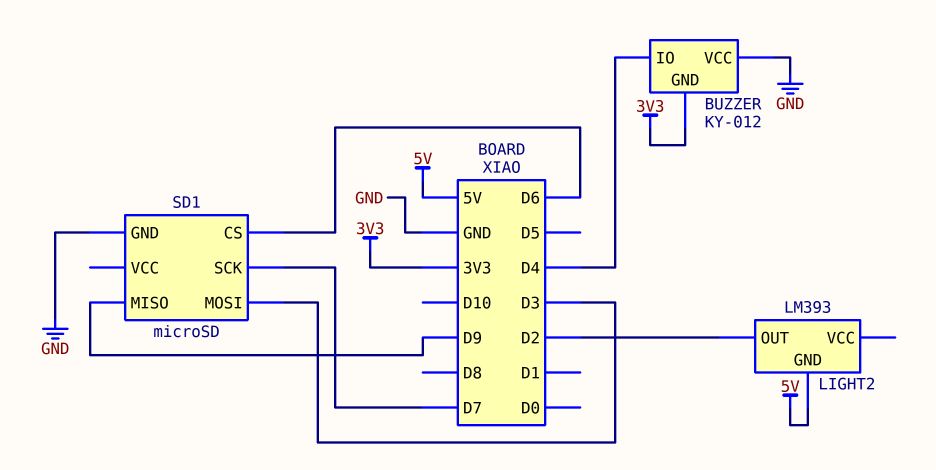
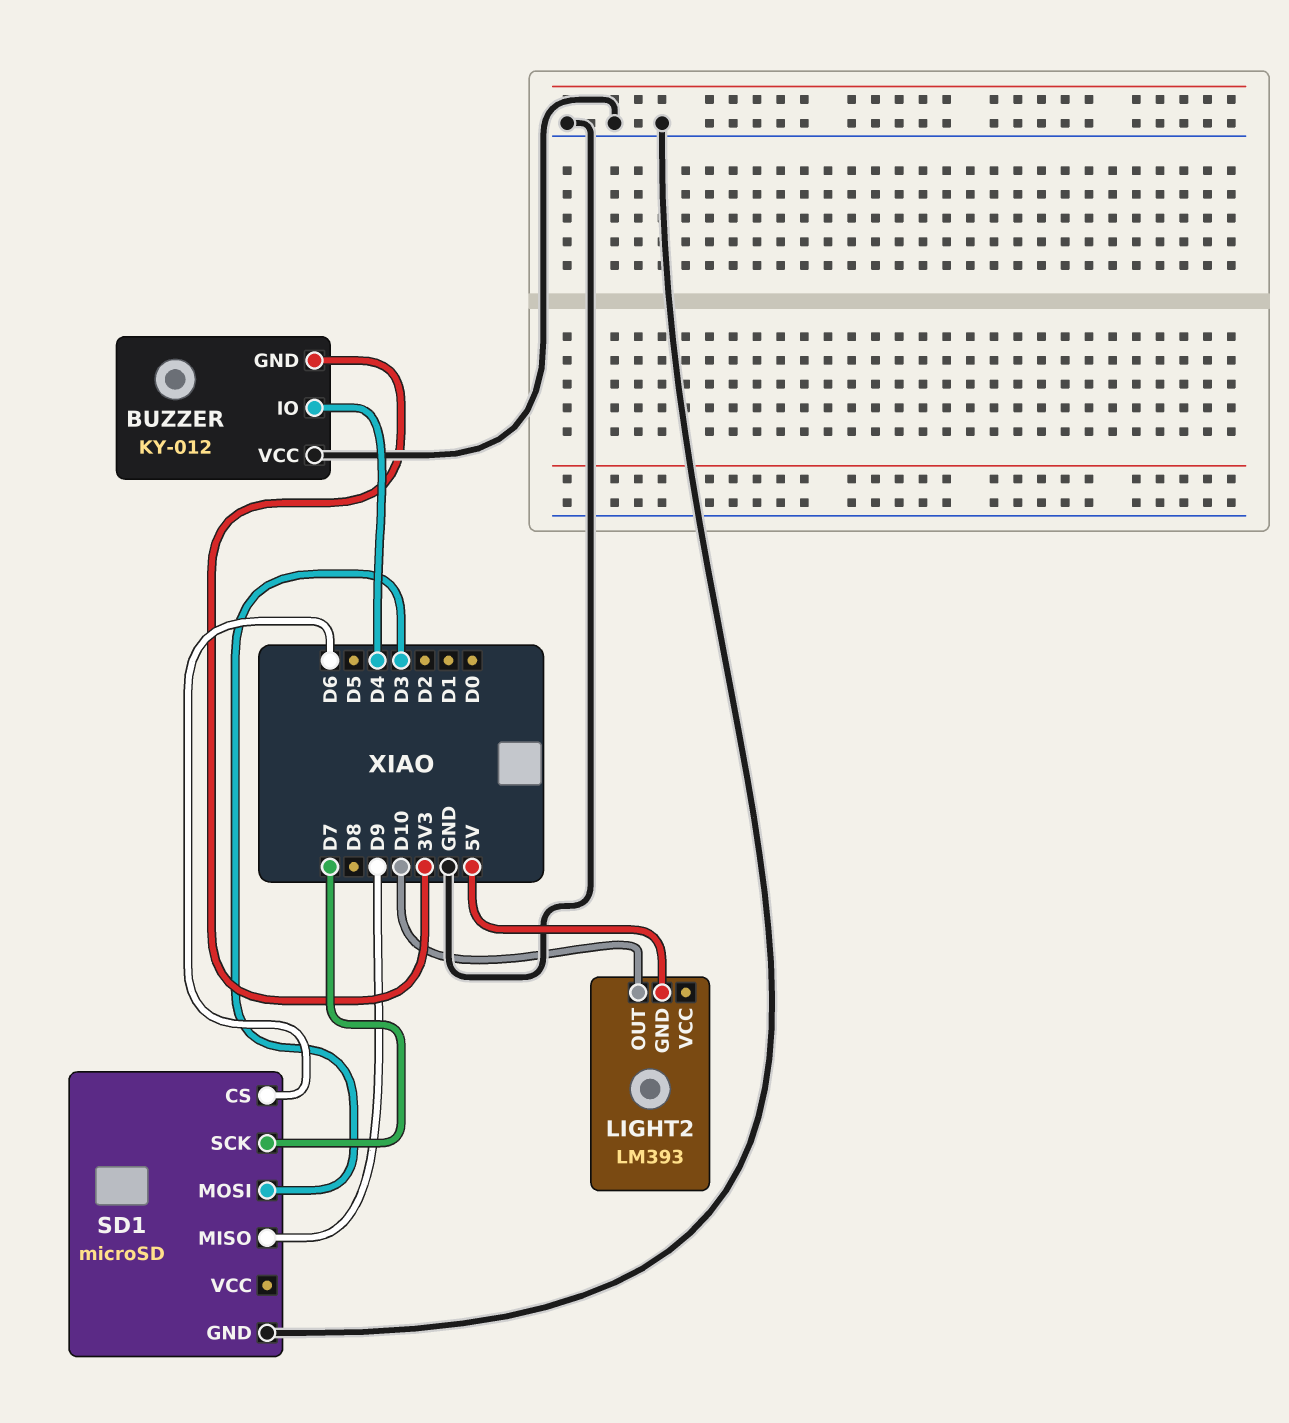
LIGHT2 pin OUT: D2 -> D10

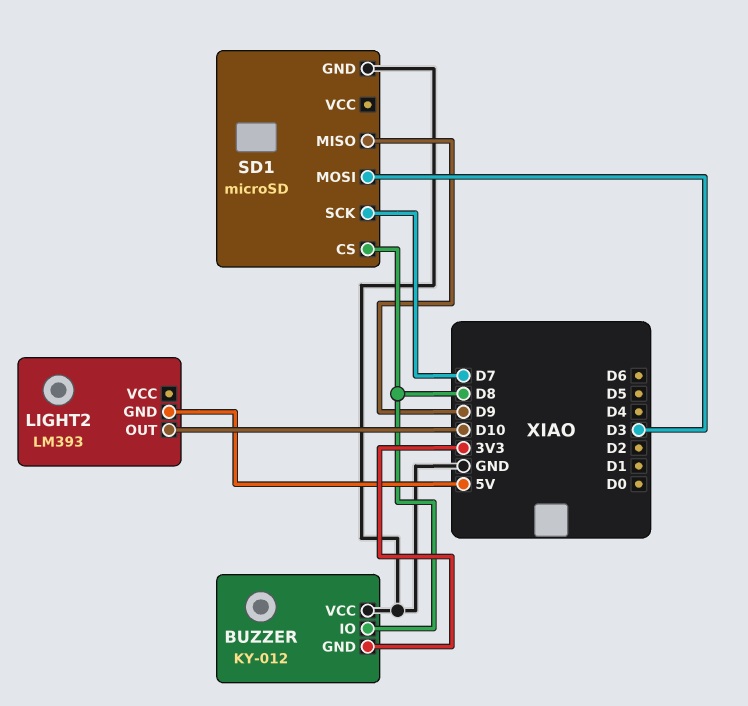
BUZZER pin IO: D4 -> D8
SD1 pin CS: D6 -> D8

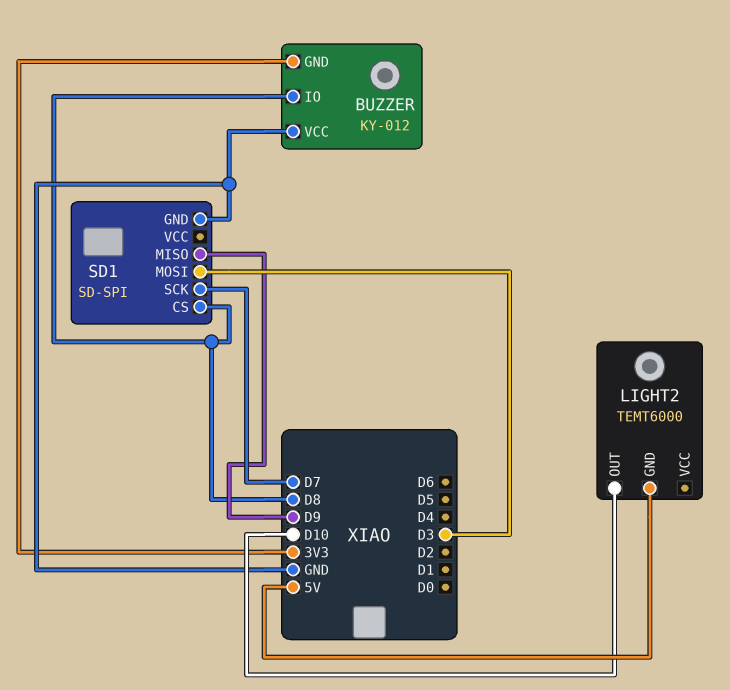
LIGHT2: LM393 -> TEMT6000
SD1: microSD -> SD-SPI

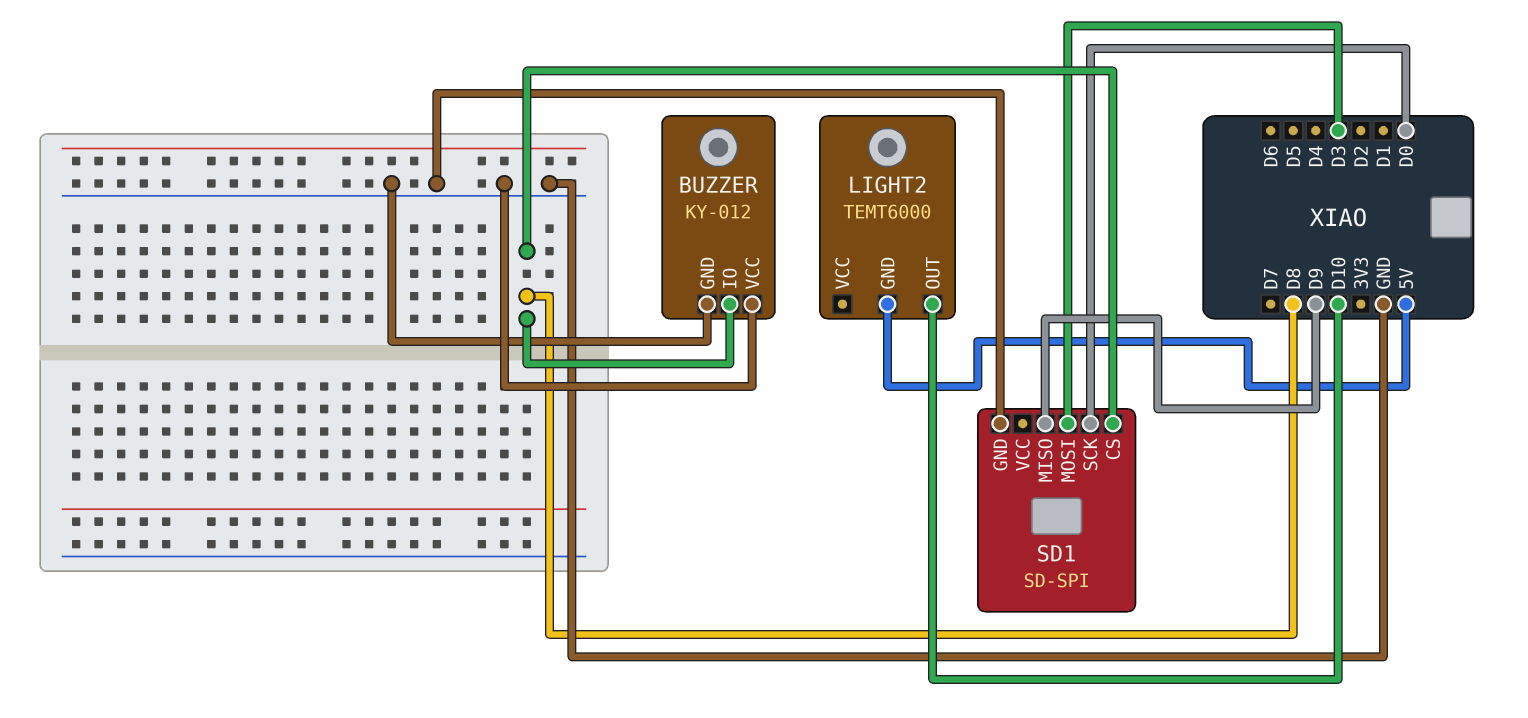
BUZZER pin GND: 3V3 -> GND
SD1 pin SCK: D7 -> D0

